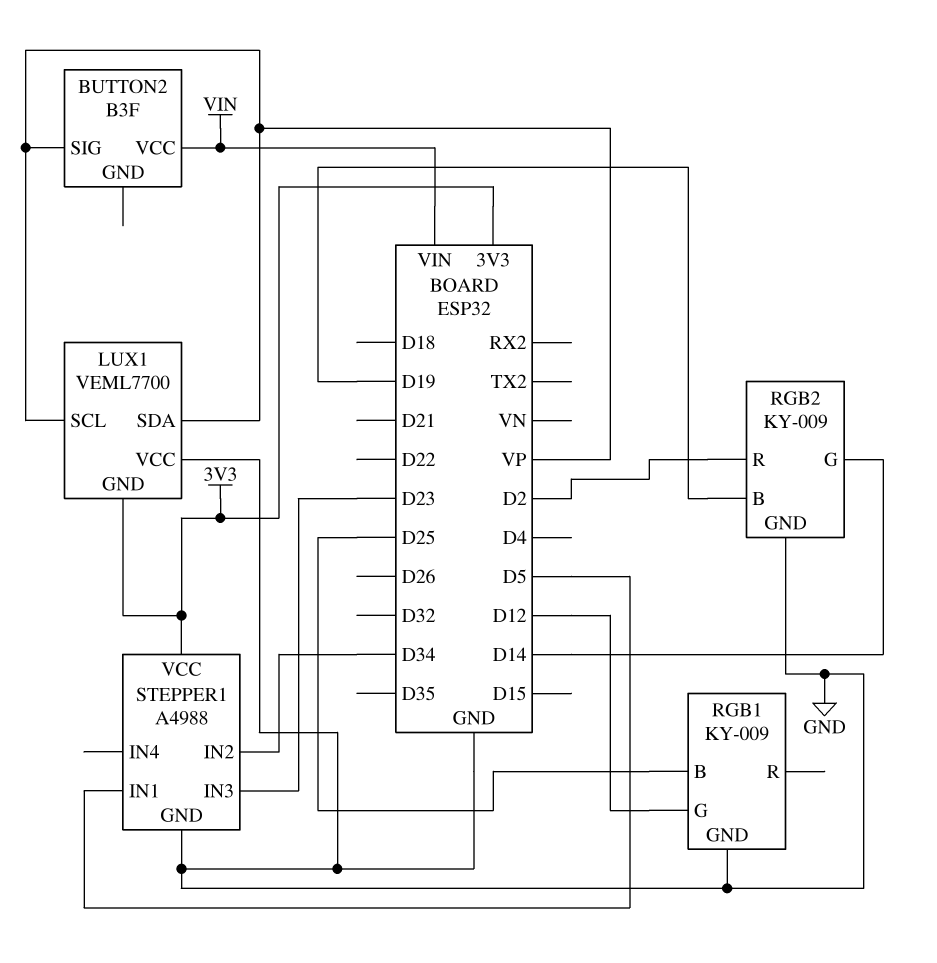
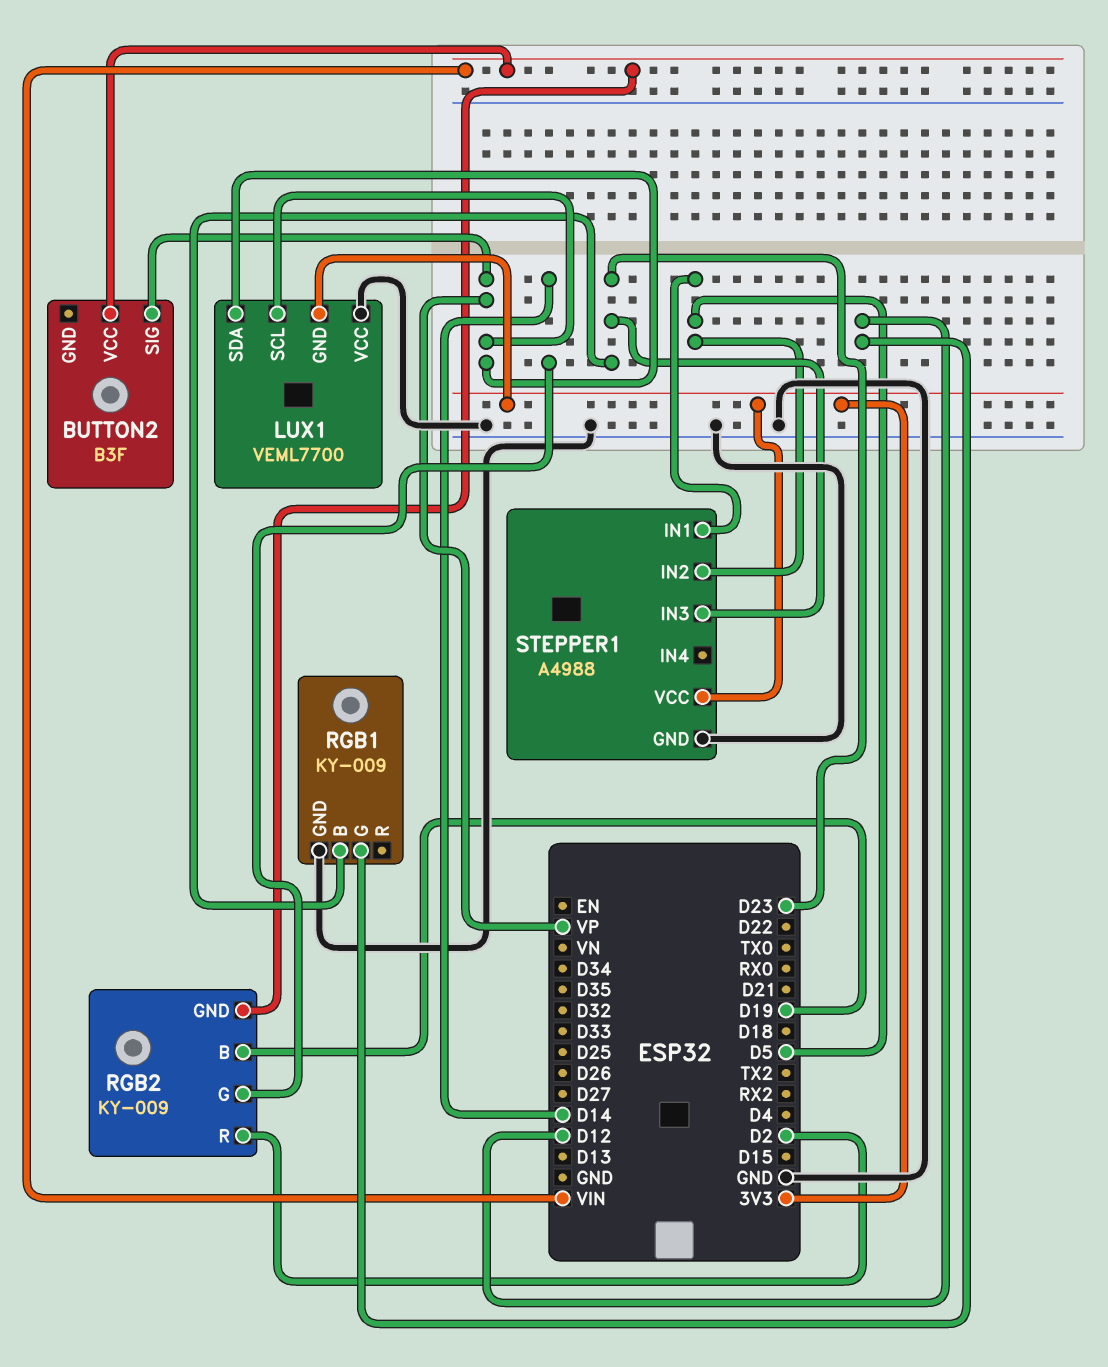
RGB1 pin B: D25 -> D23
RGB2 pin GND: GND -> VIN
STEPPER1 pin IN2: D34 -> D5

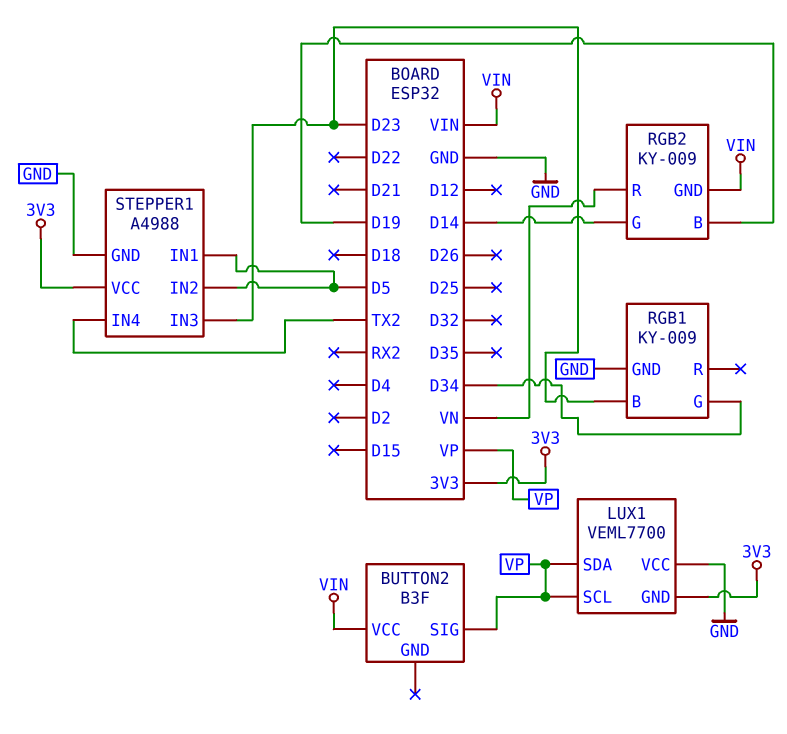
RGB1 pin G: D12 -> D34
RGB2 pin R: D2 -> VN
STEPPER1 pin IN4: none -> TX2

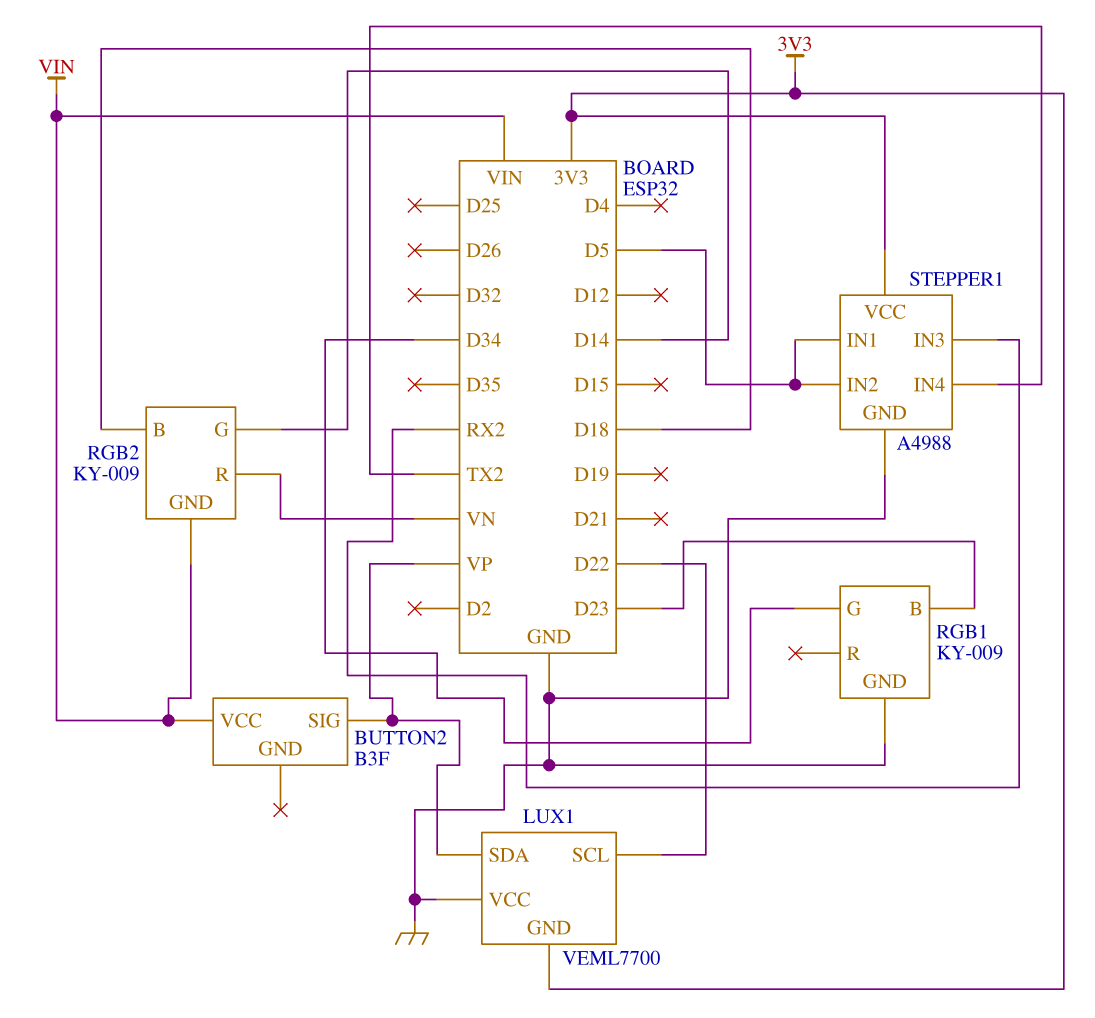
LUX1 pin SCL: VP -> D22
RGB2 pin B: D19 -> D18
STEPPER1 pin IN3: D23 -> RX2

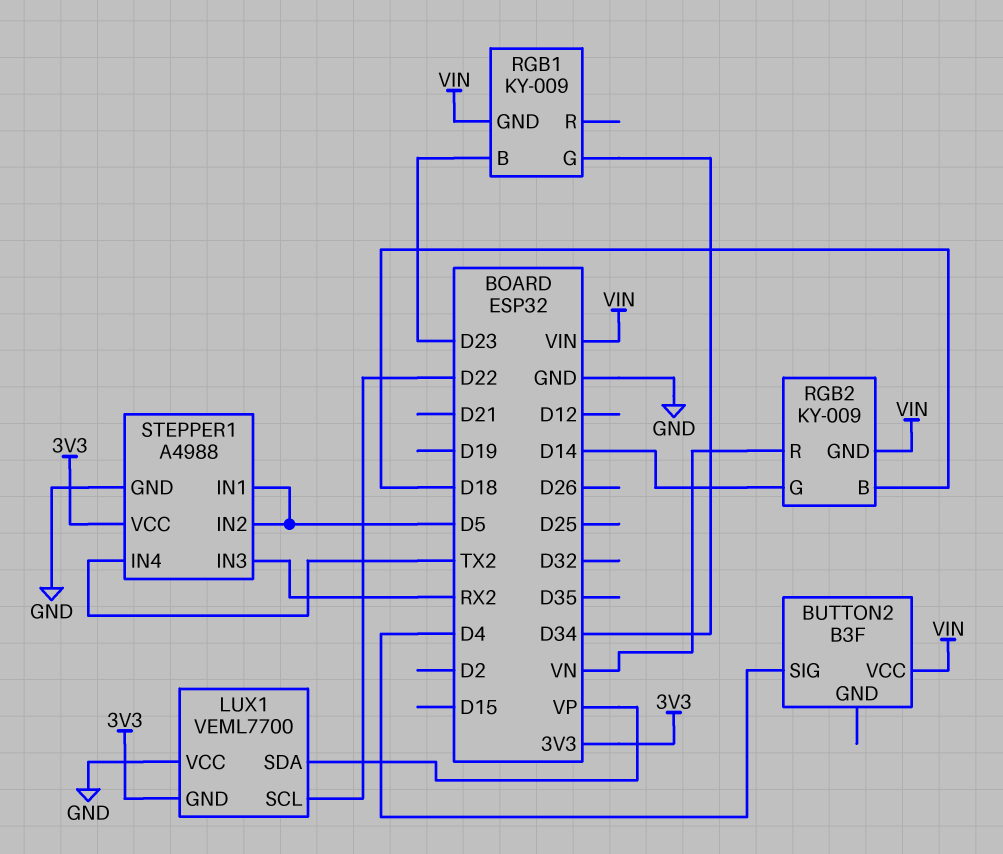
BUTTON2 pin SIG: VP -> D4
RGB1 pin GND: GND -> VIN

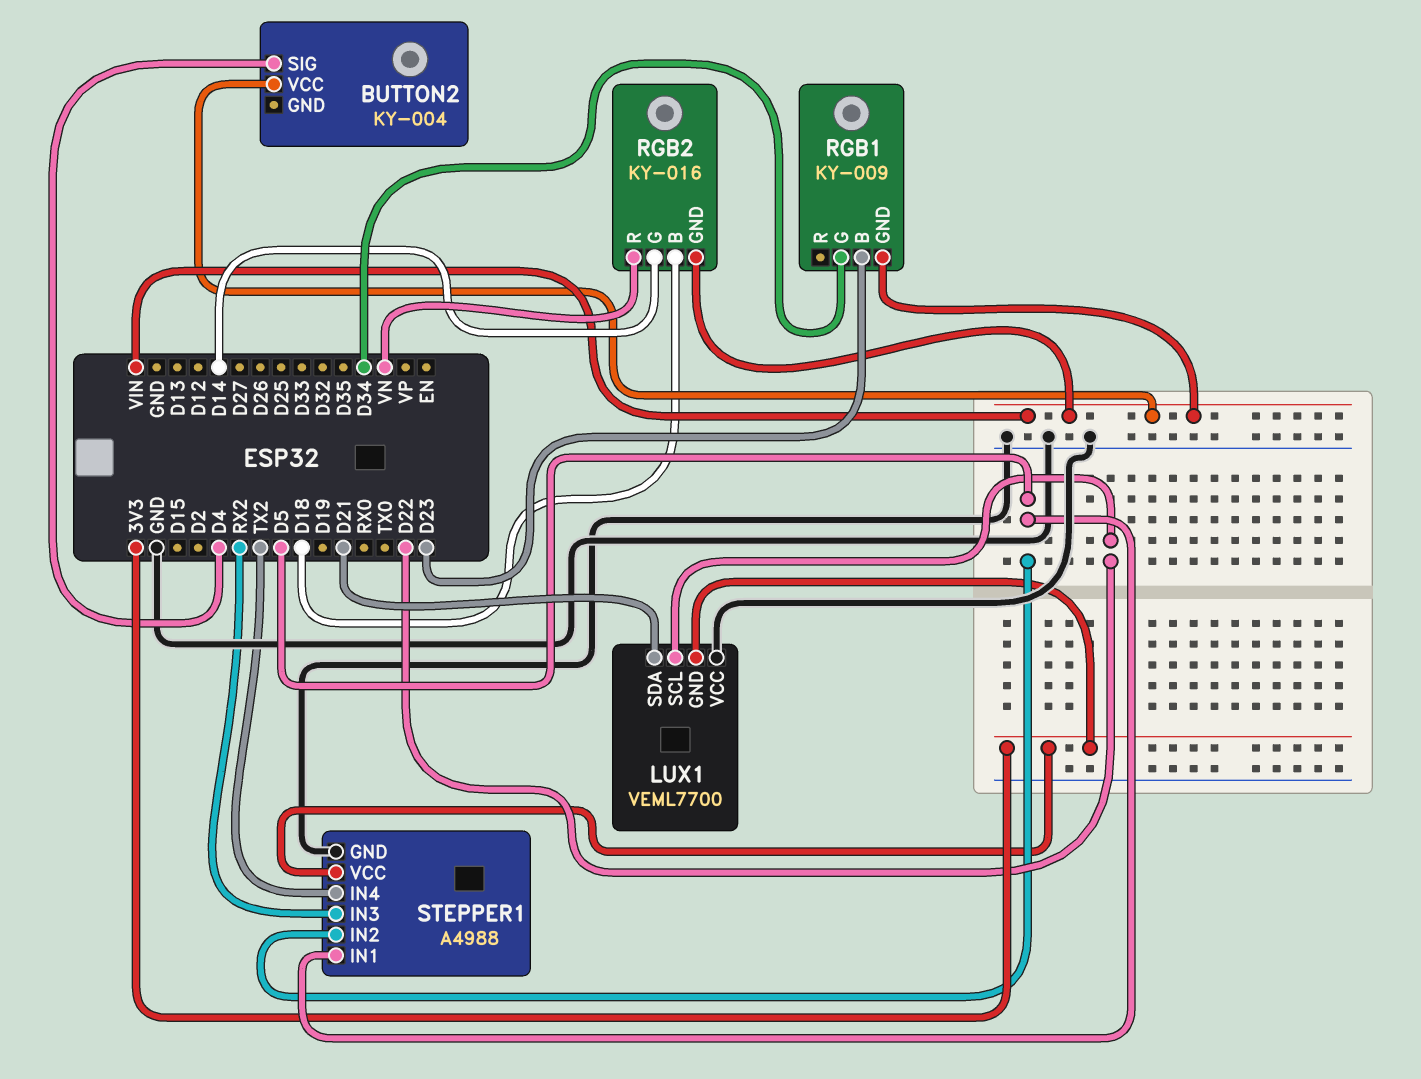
BUTTON2: B3F -> KY-004
LUX1 pin SDA: VP -> D21
RGB2: KY-009 -> KY-016

